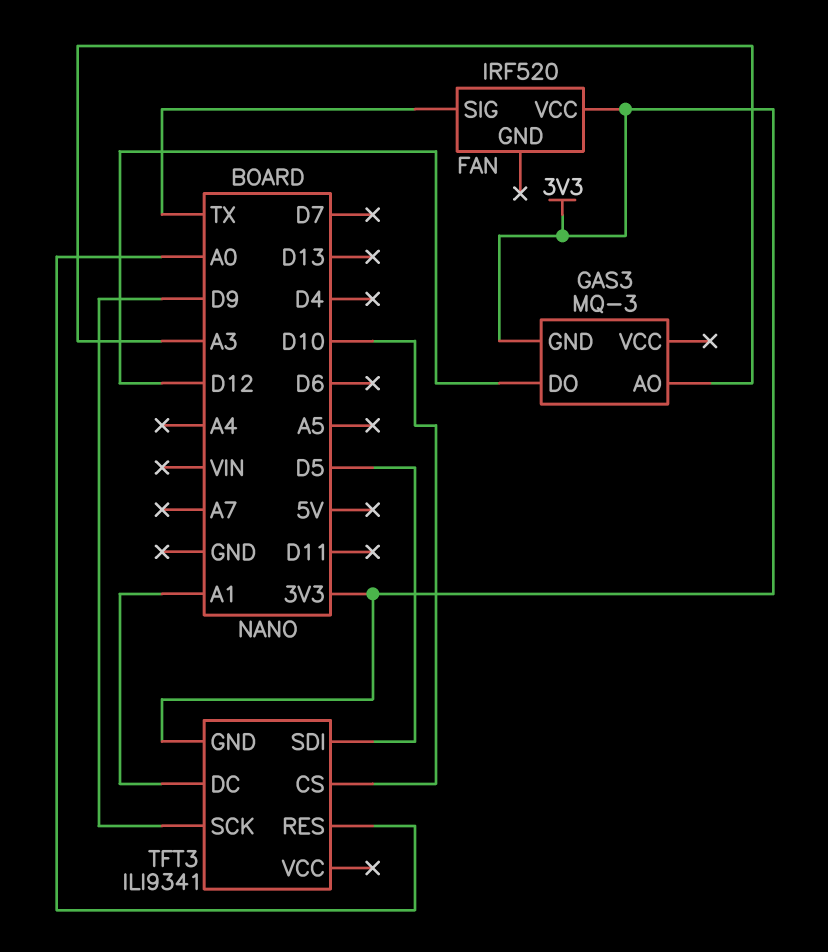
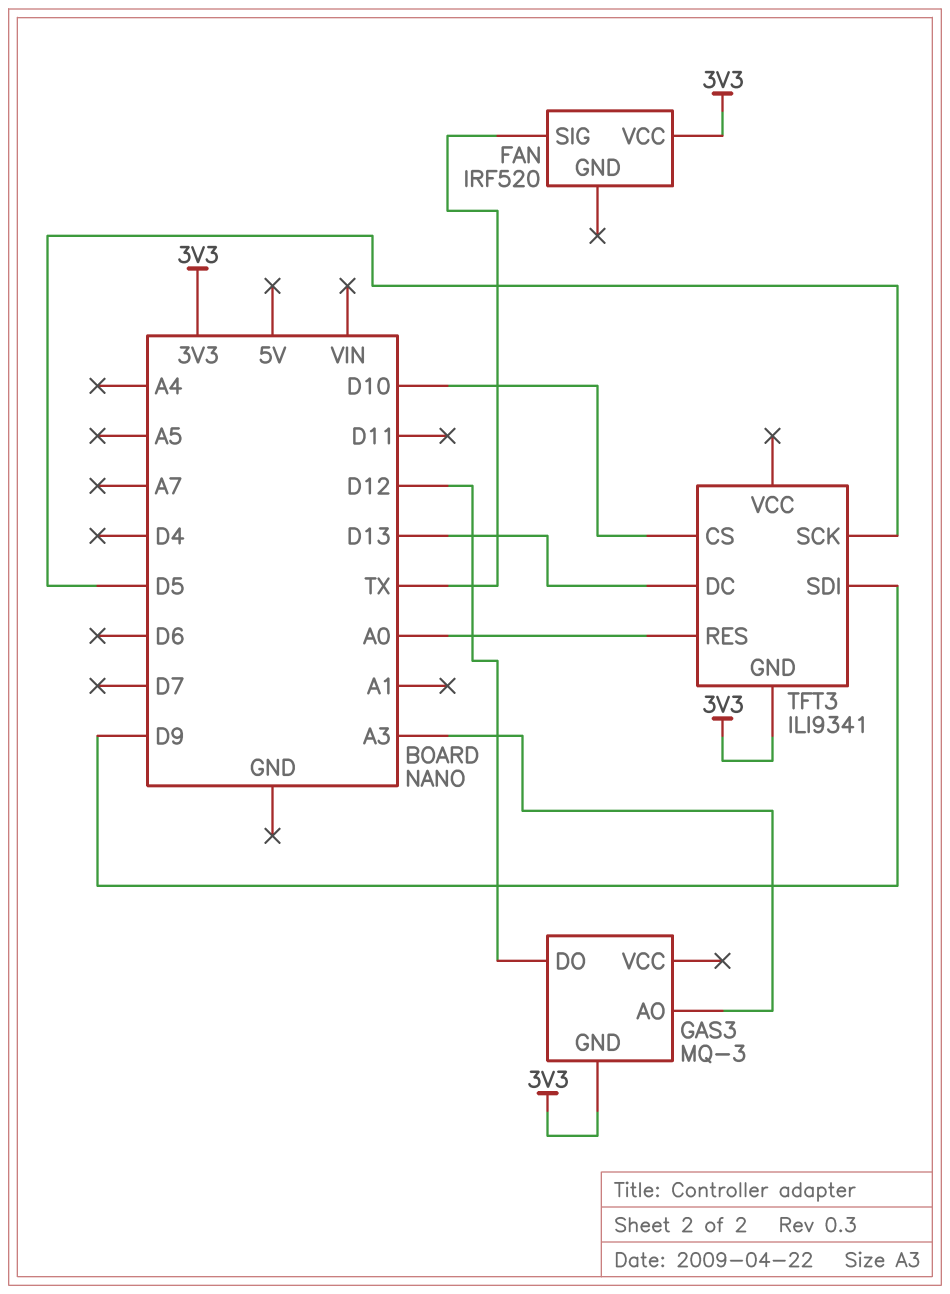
TFT3 pin DC: A1 -> D13
TFT3 pin SCK: D9 -> D5
TFT3 pin SDI: D5 -> D9

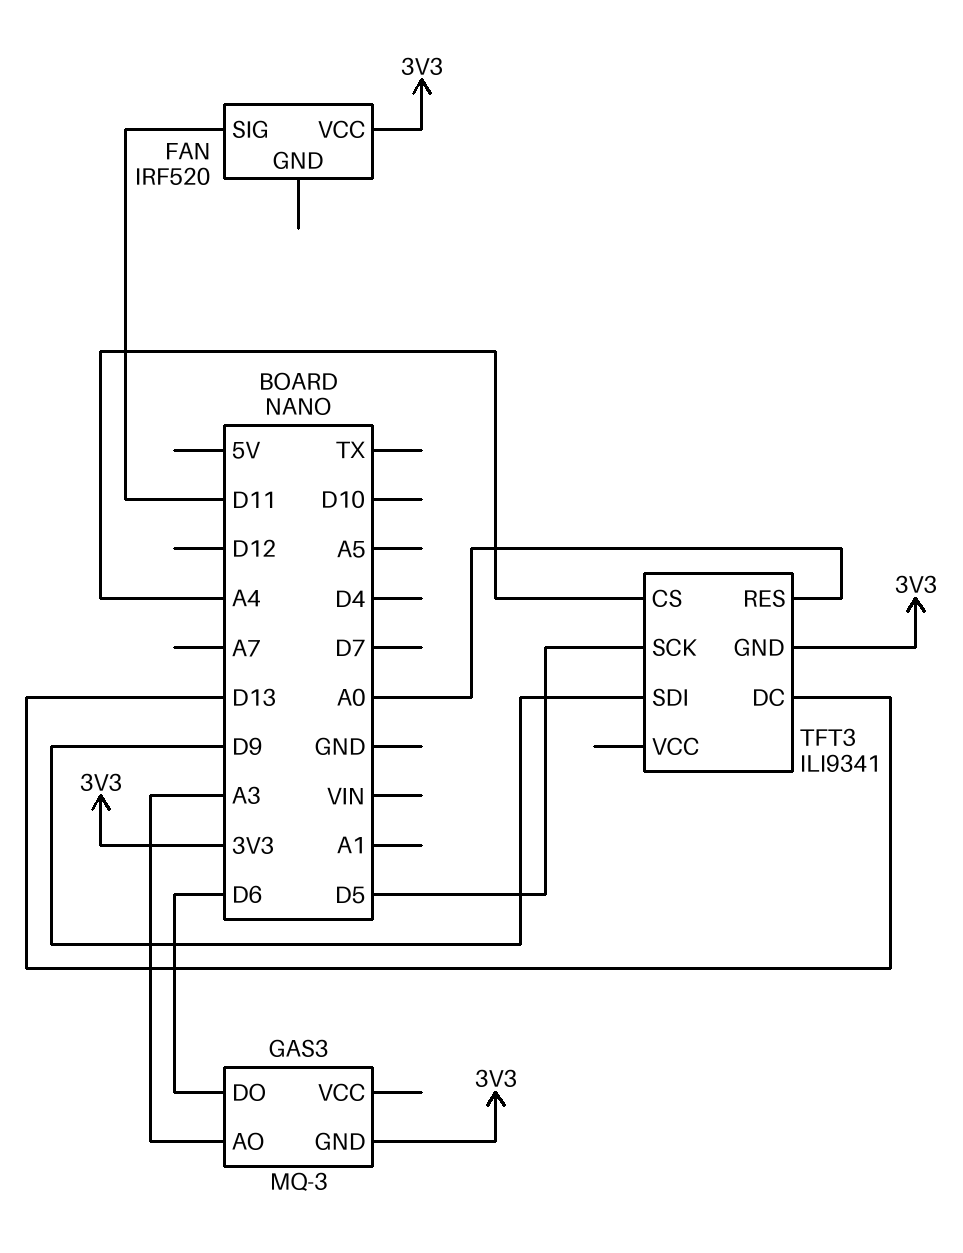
FAN pin SIG: TX -> D11
GAS3 pin DO: D12 -> D6
TFT3 pin CS: D10 -> A4

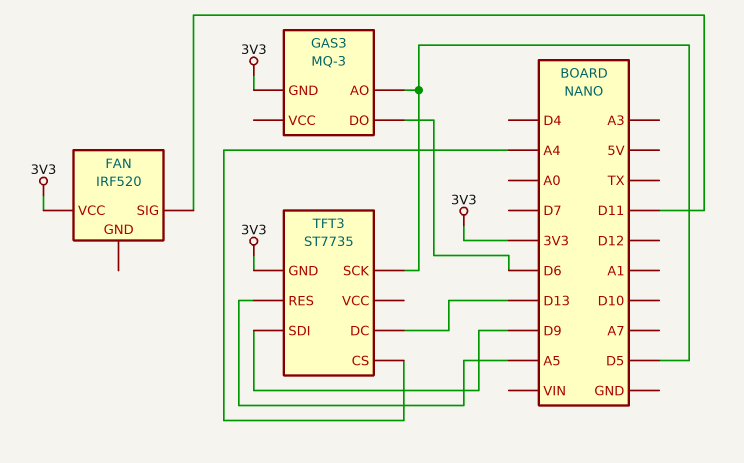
GAS3 pin AO: A3 -> D5
TFT3: ILI9341 -> ST7735
TFT3 pin RES: A0 -> A5

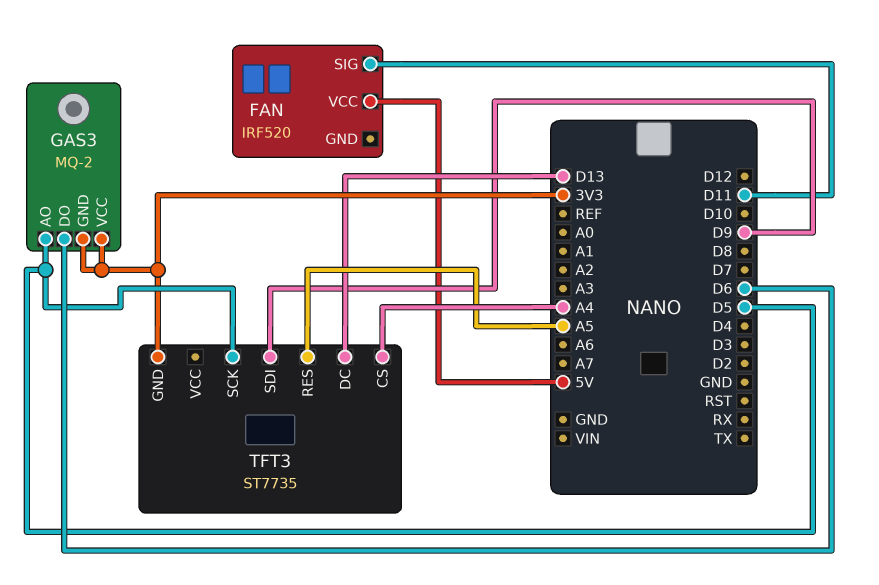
FAN pin VCC: 3V3 -> 5V
GAS3: MQ-3 -> MQ-2
GAS3 pin VCC: none -> 3V3

